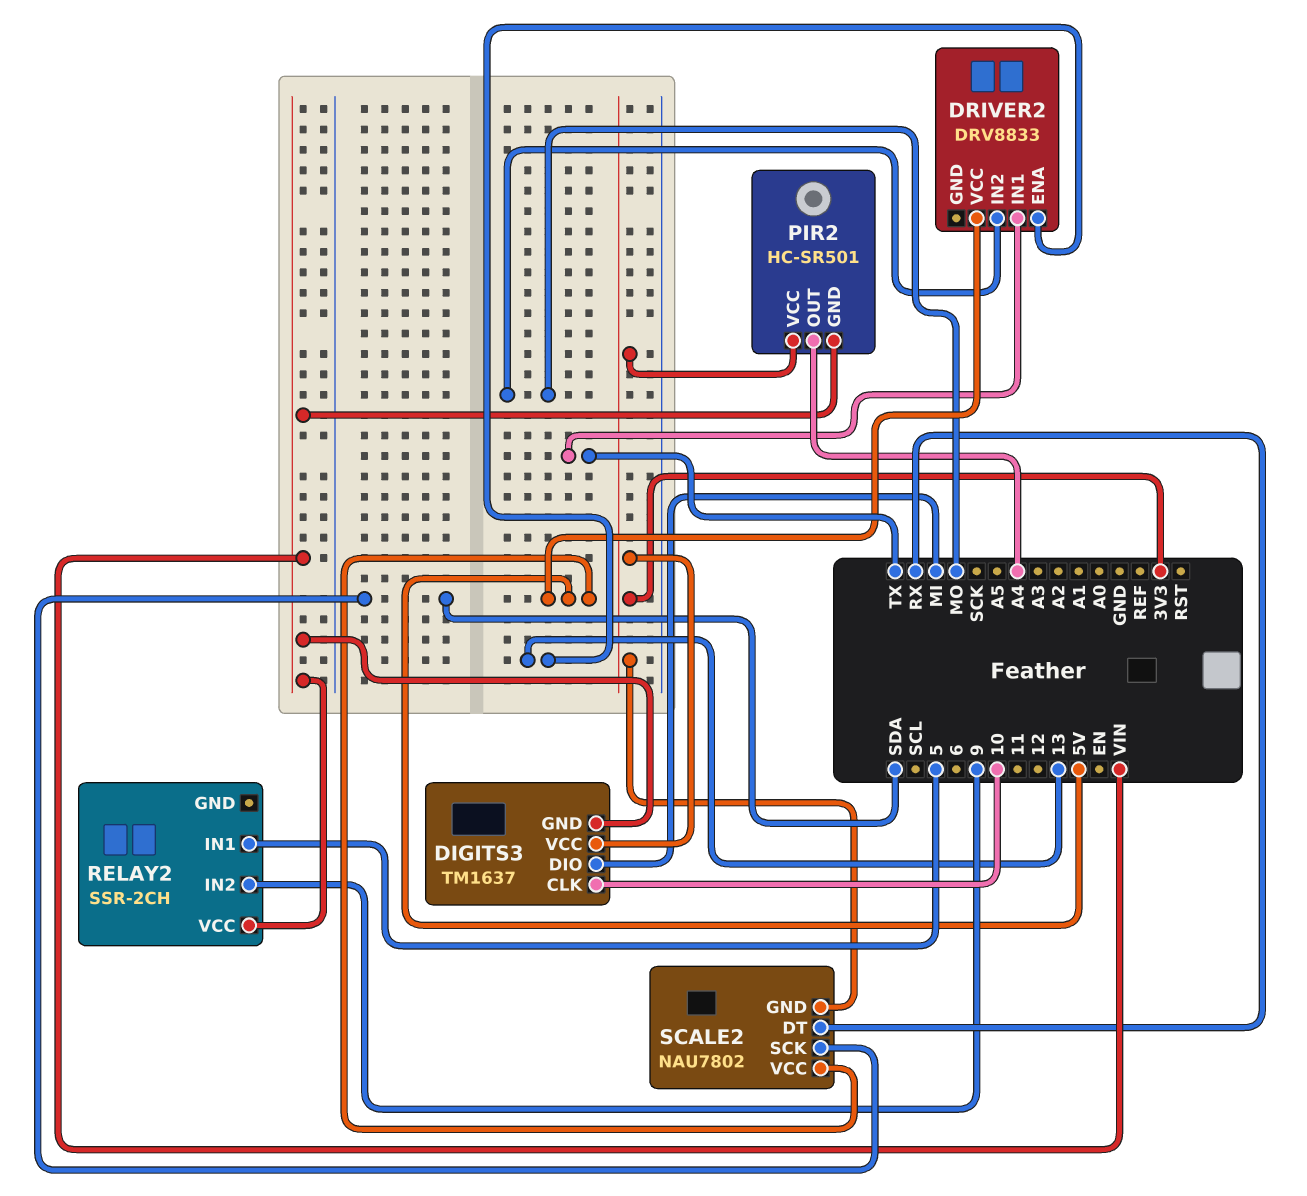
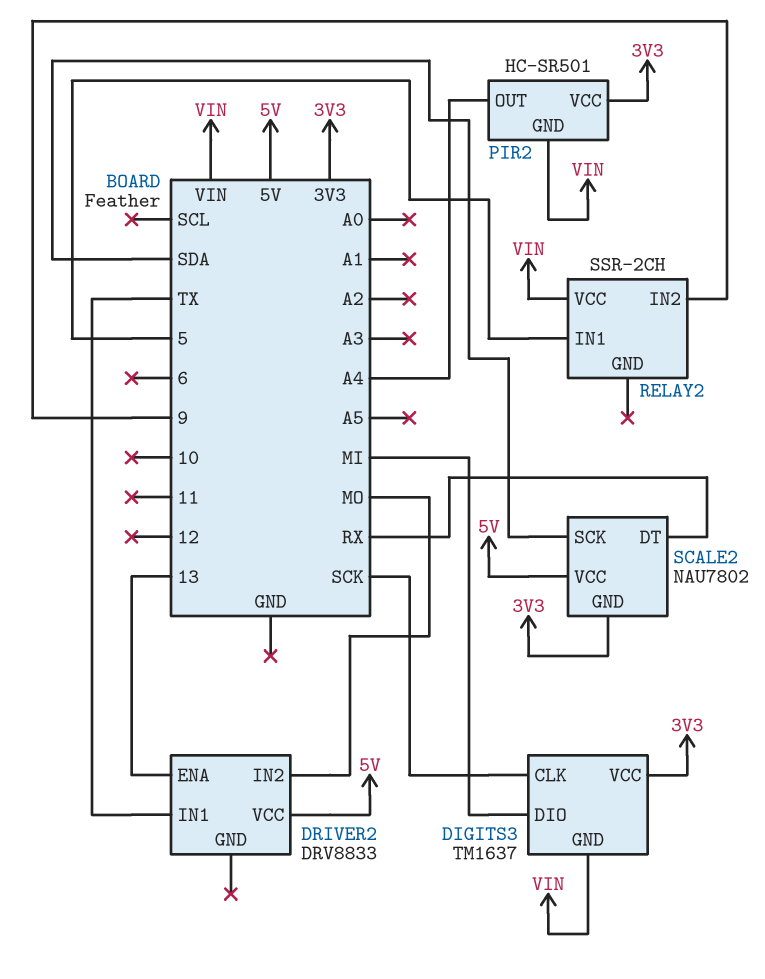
DIGITS3 pin CLK: 10 -> SCK

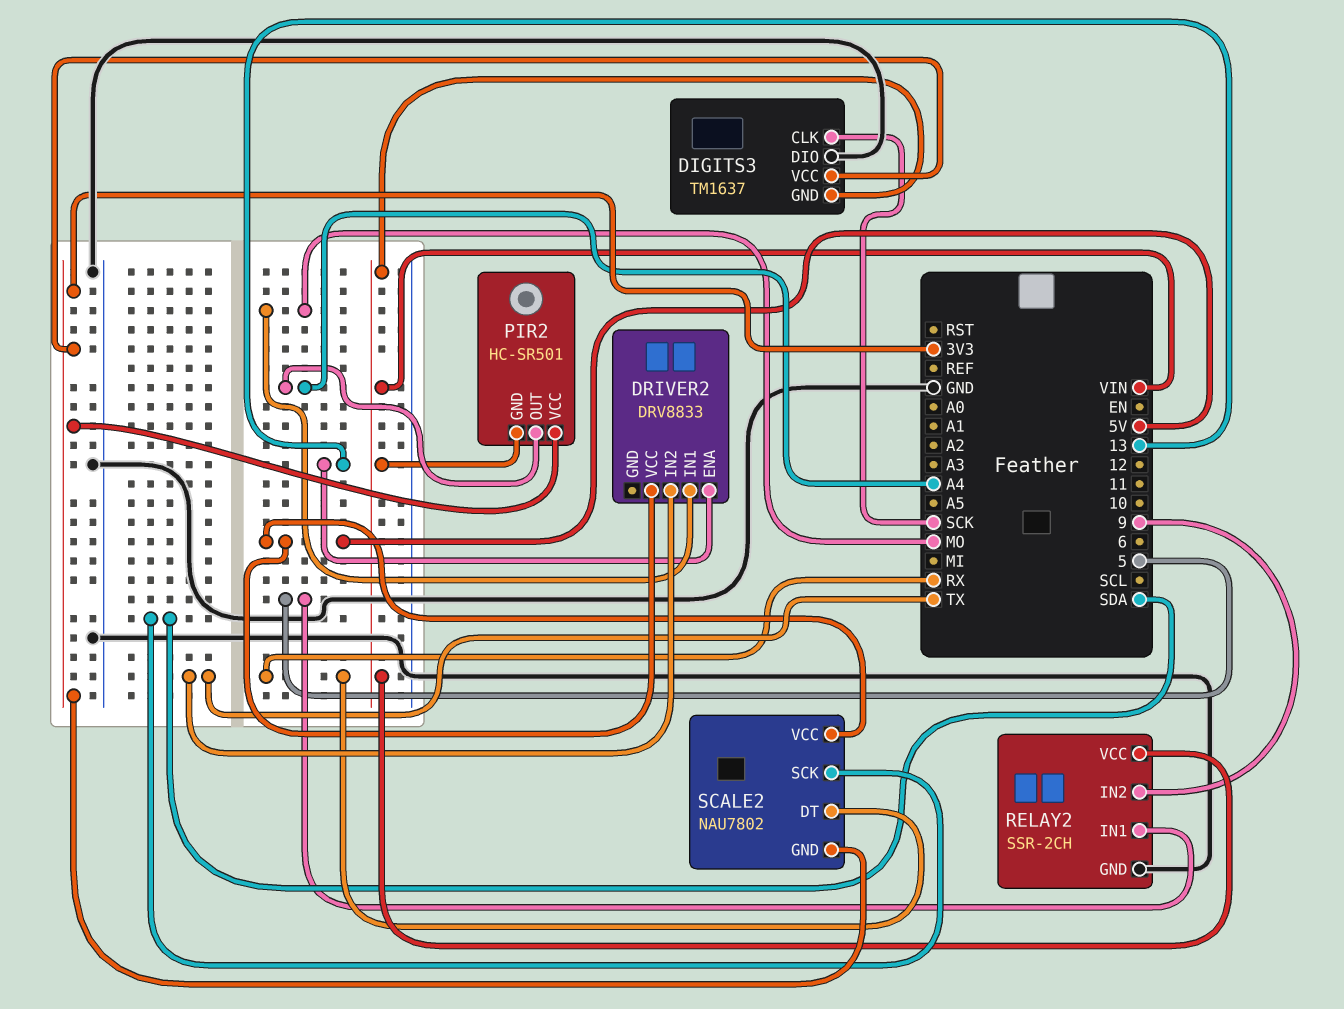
DIGITS3 pin DIO: MI -> GND
DRIVER2 pin IN1: TX -> MO
DRIVER2 pin IN2: MO -> TX
RELAY2 pin GND: none -> GND

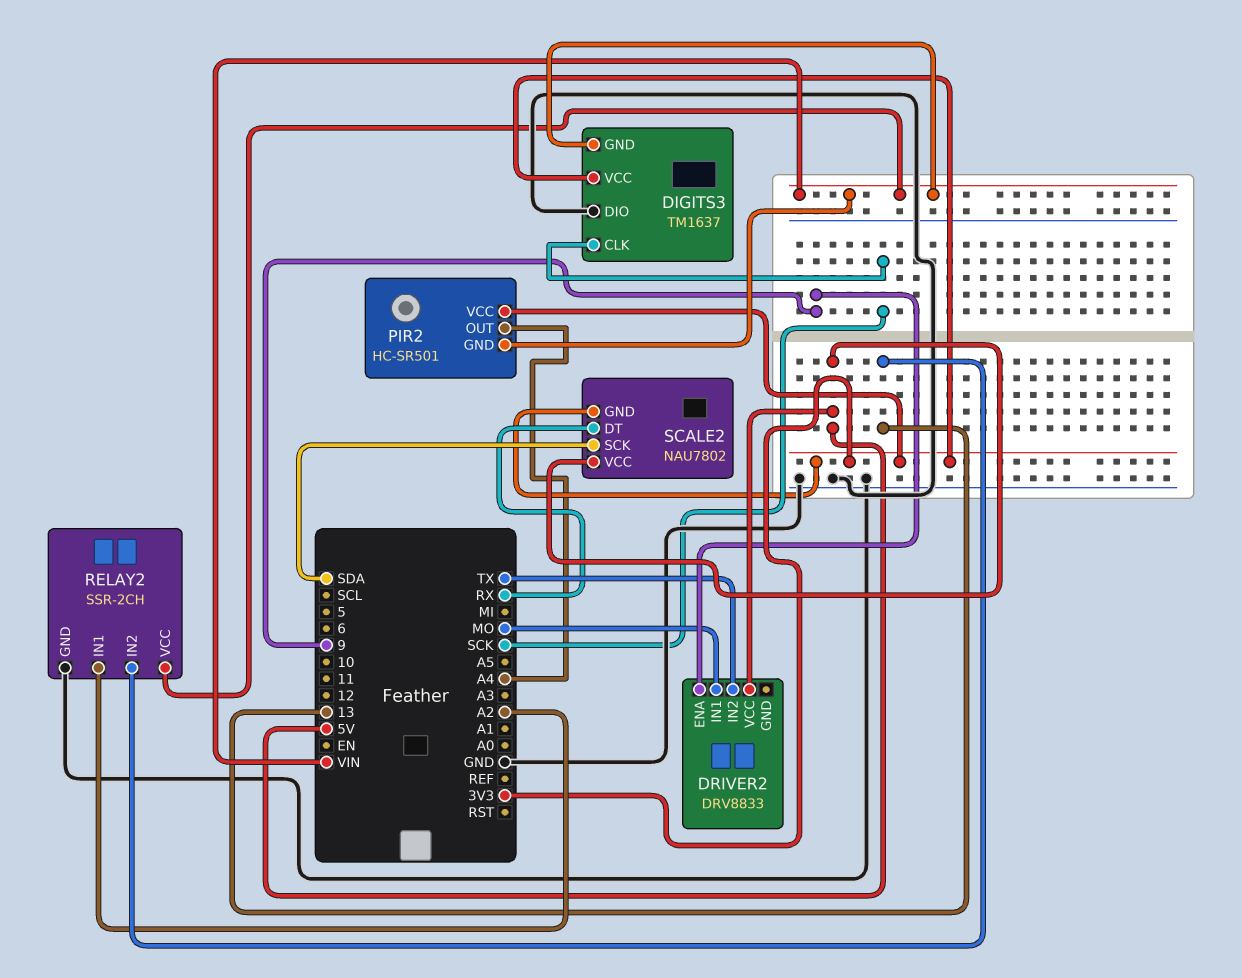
DRIVER2 pin ENA: 13 -> 9
RELAY2 pin IN1: 5 -> A2
RELAY2 pin IN2: 9 -> 13

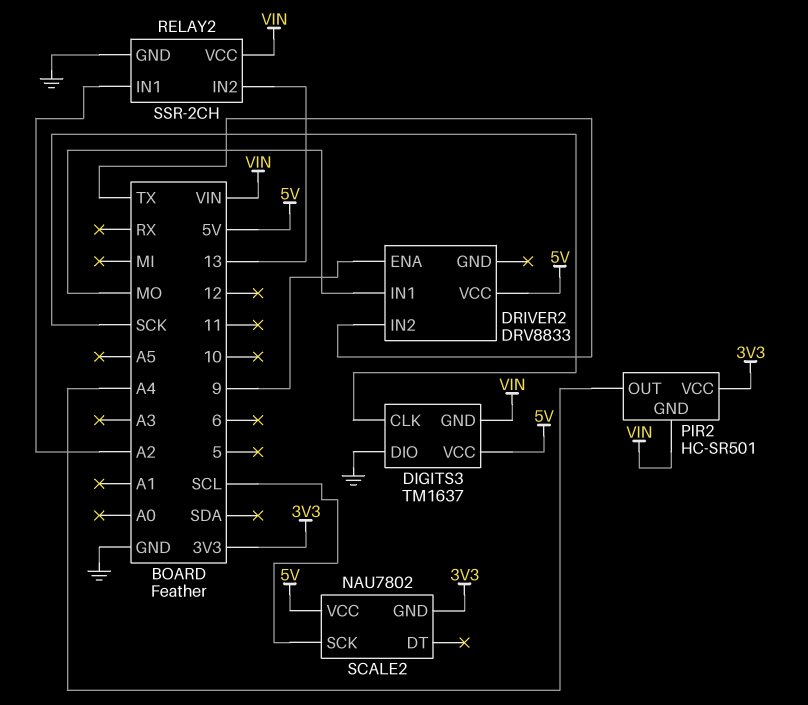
DIGITS3 pin VCC: 3V3 -> 5V
SCALE2 pin DT: RX -> none
SCALE2 pin SCK: SDA -> SCL

